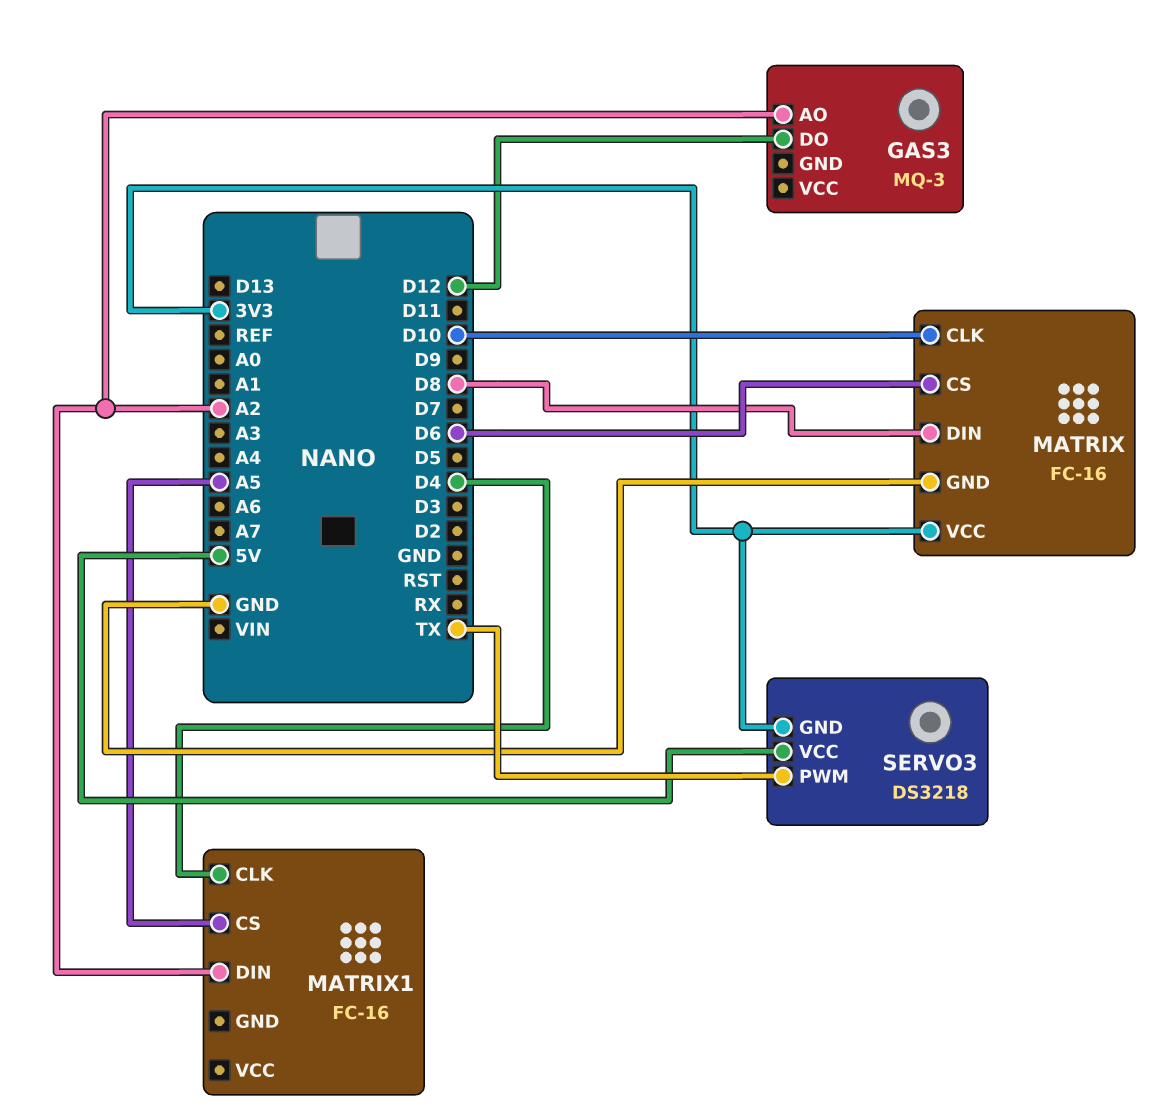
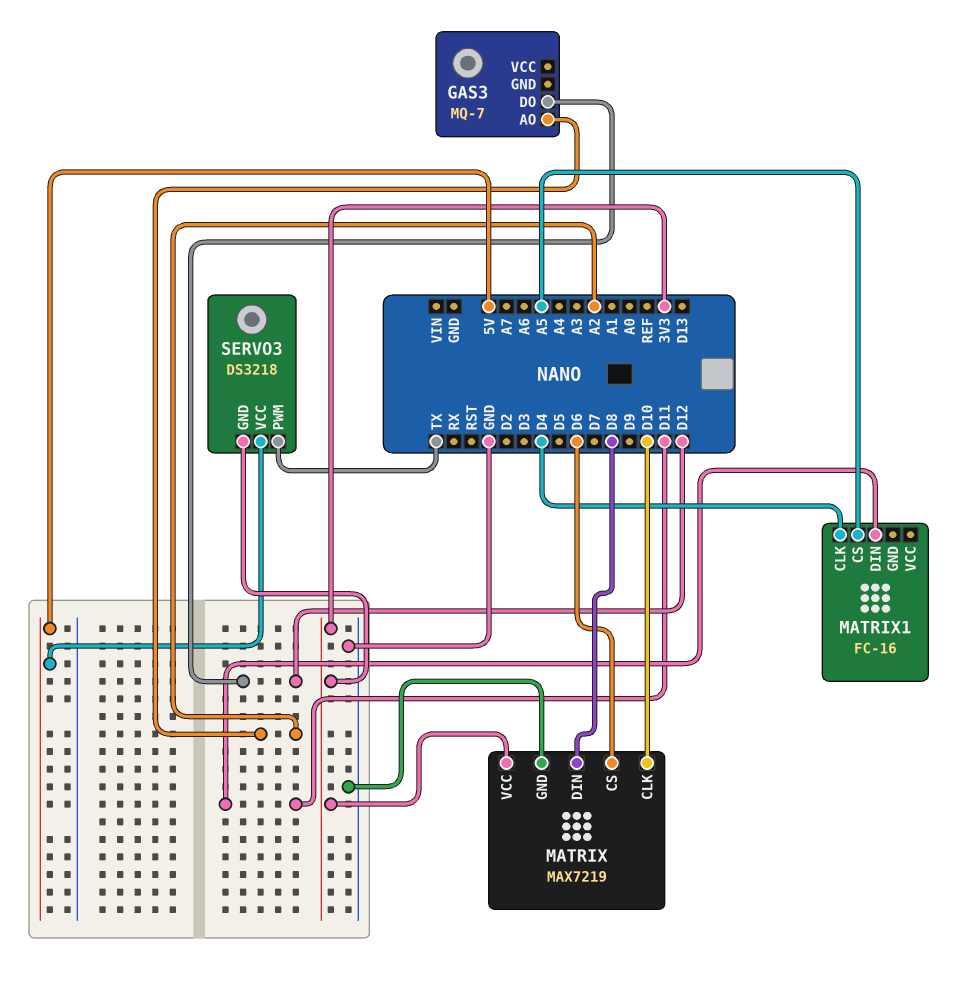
GAS3: MQ-3 -> MQ-7
MATRIX: FC-16 -> MAX7219
MATRIX1 pin DIN: A2 -> D11

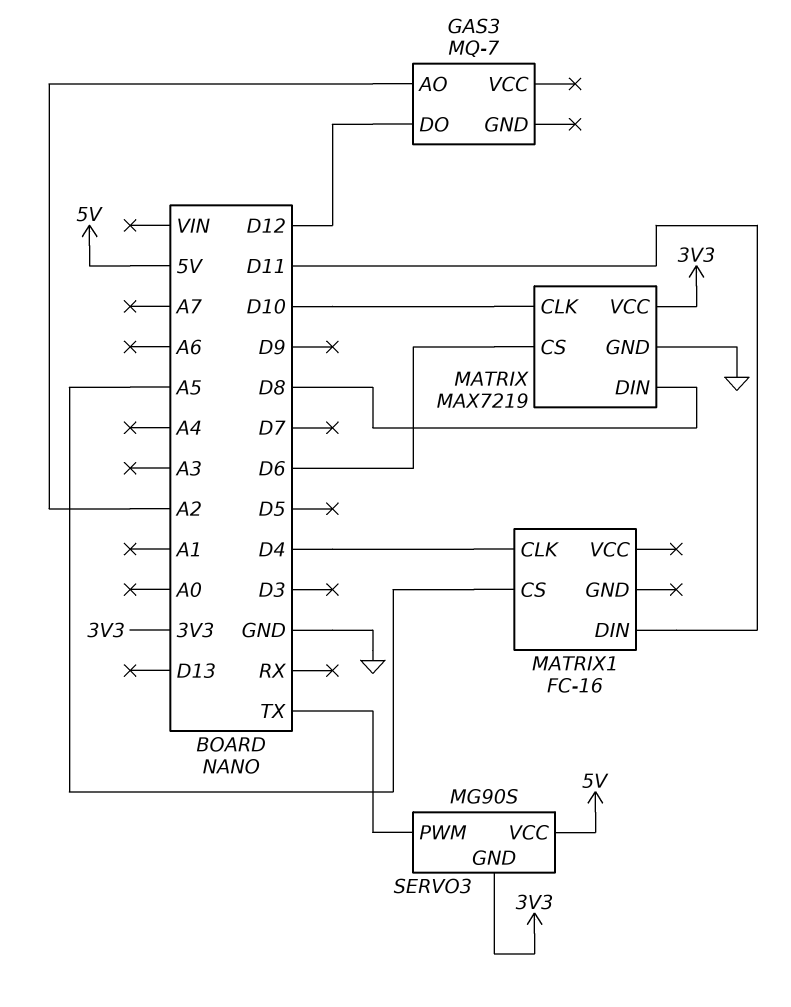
SERVO3: DS3218 -> MG90S

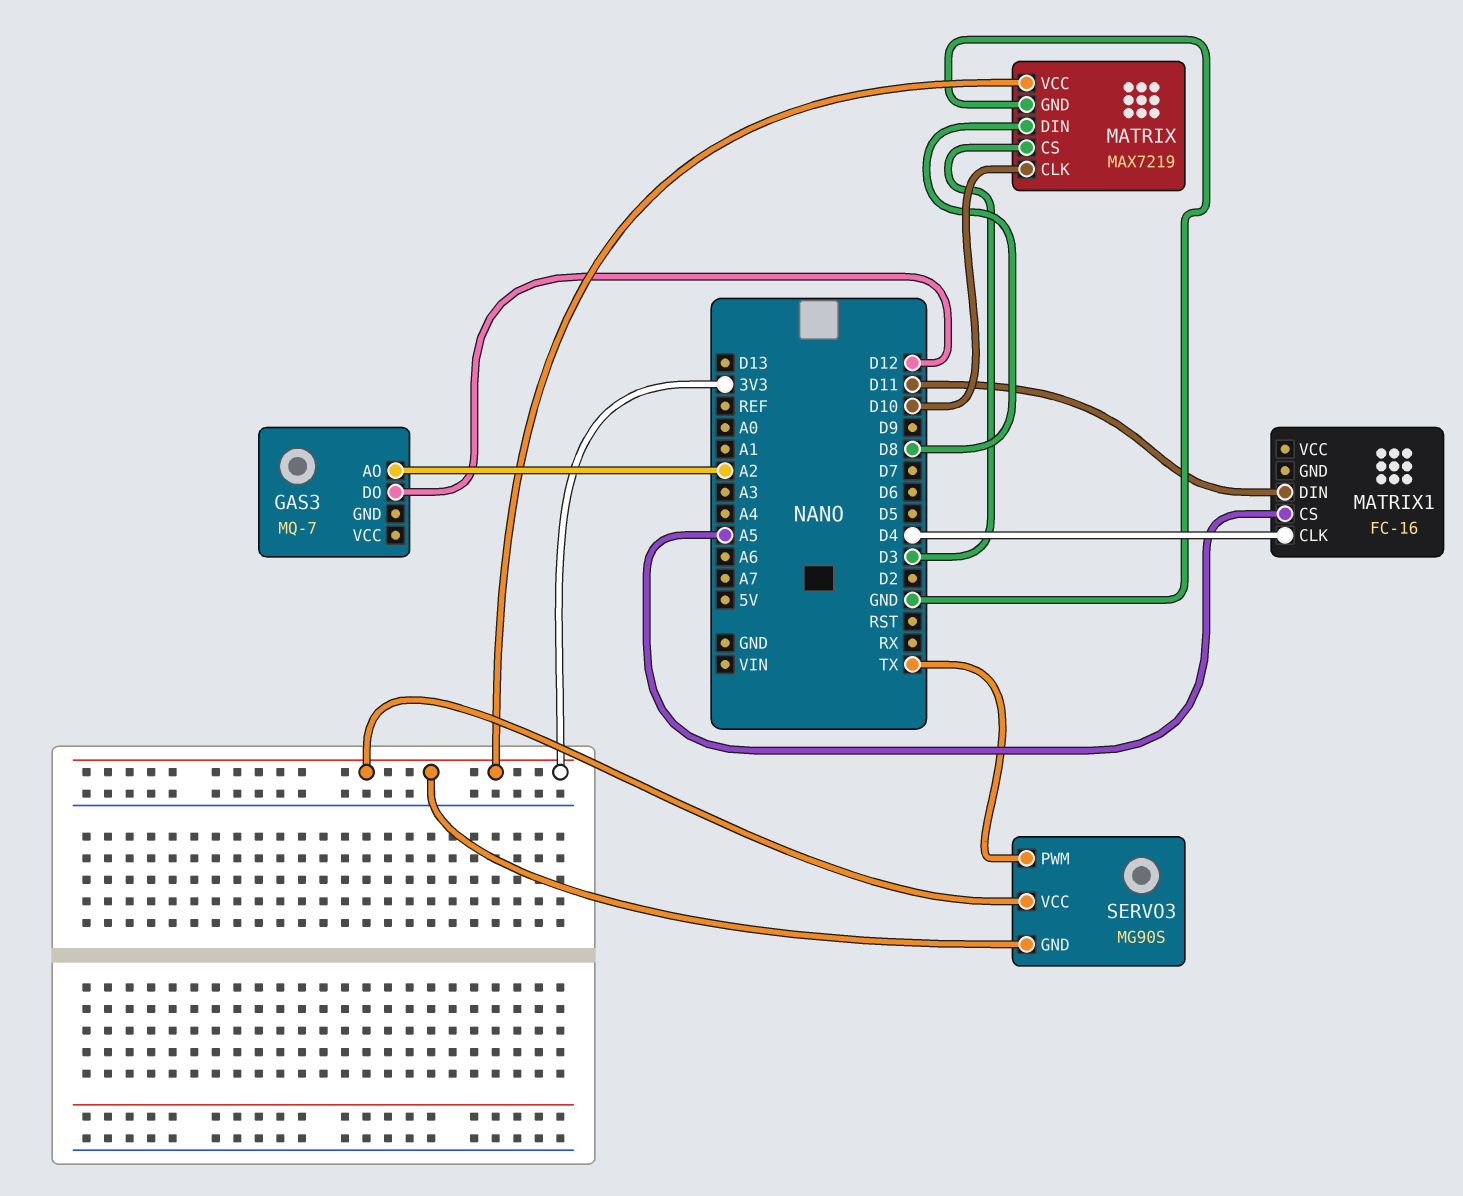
MATRIX pin CS: D6 -> D3
SERVO3 pin VCC: 5V -> 3V3

